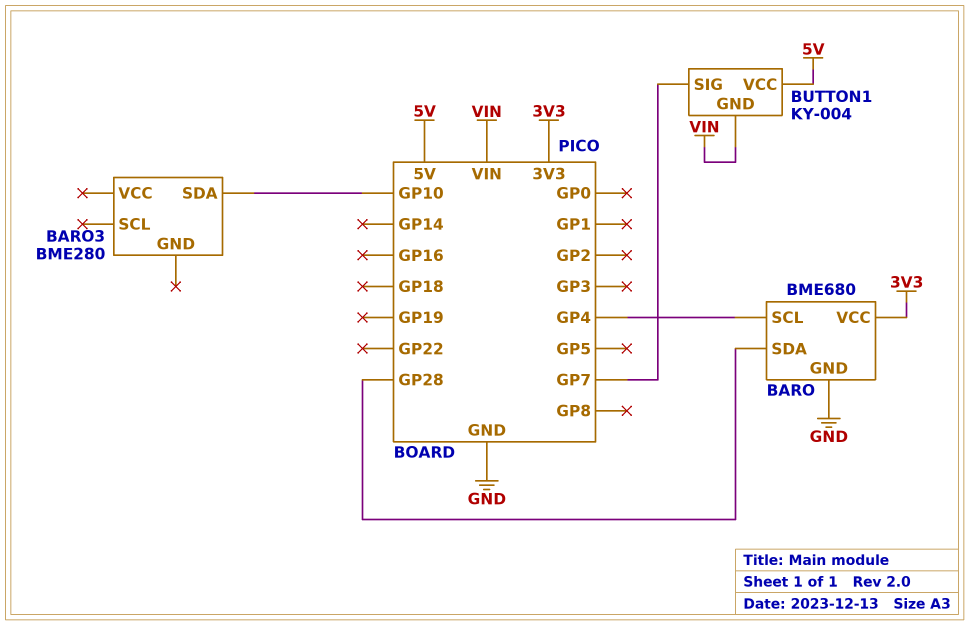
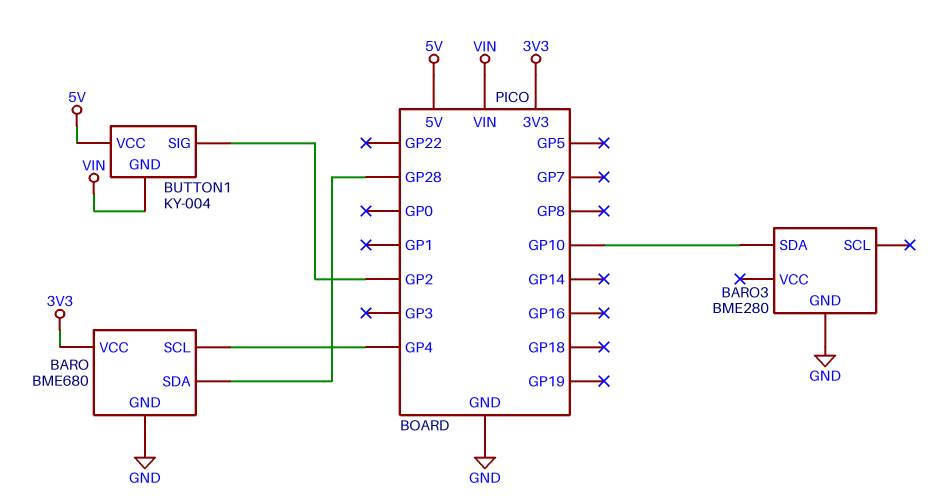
BARO3 pin GND: none -> GND
BUTTON1 pin SIG: GP7 -> GP2

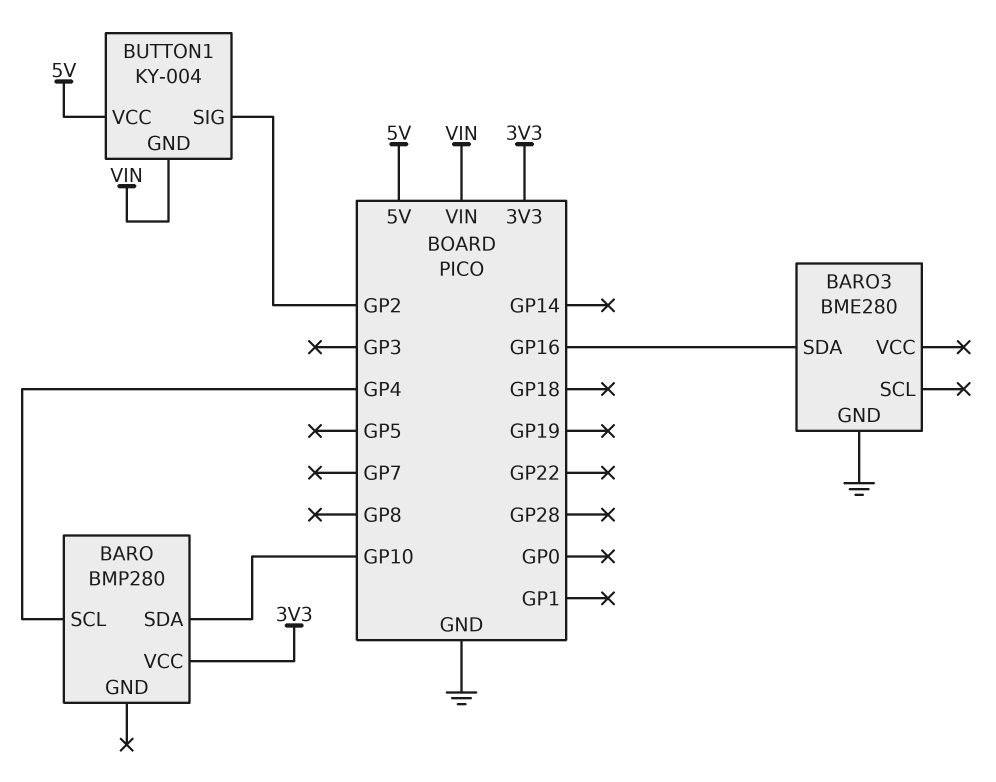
BARO: BME680 -> BMP280
BARO pin GND: GND -> none
BARO pin SDA: GP28 -> GP10
BARO3 pin SDA: GP10 -> GP16

